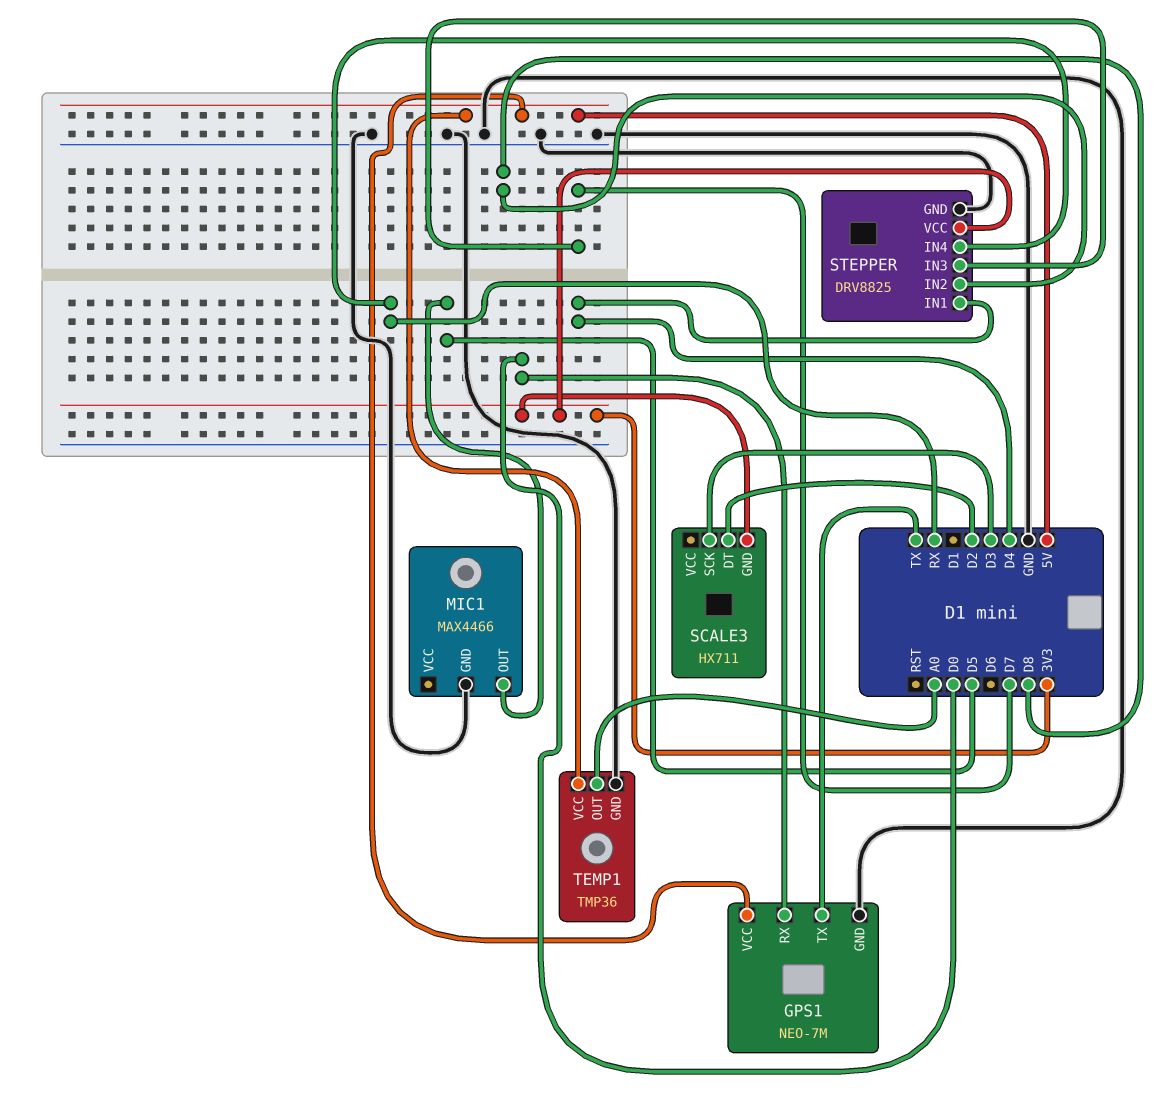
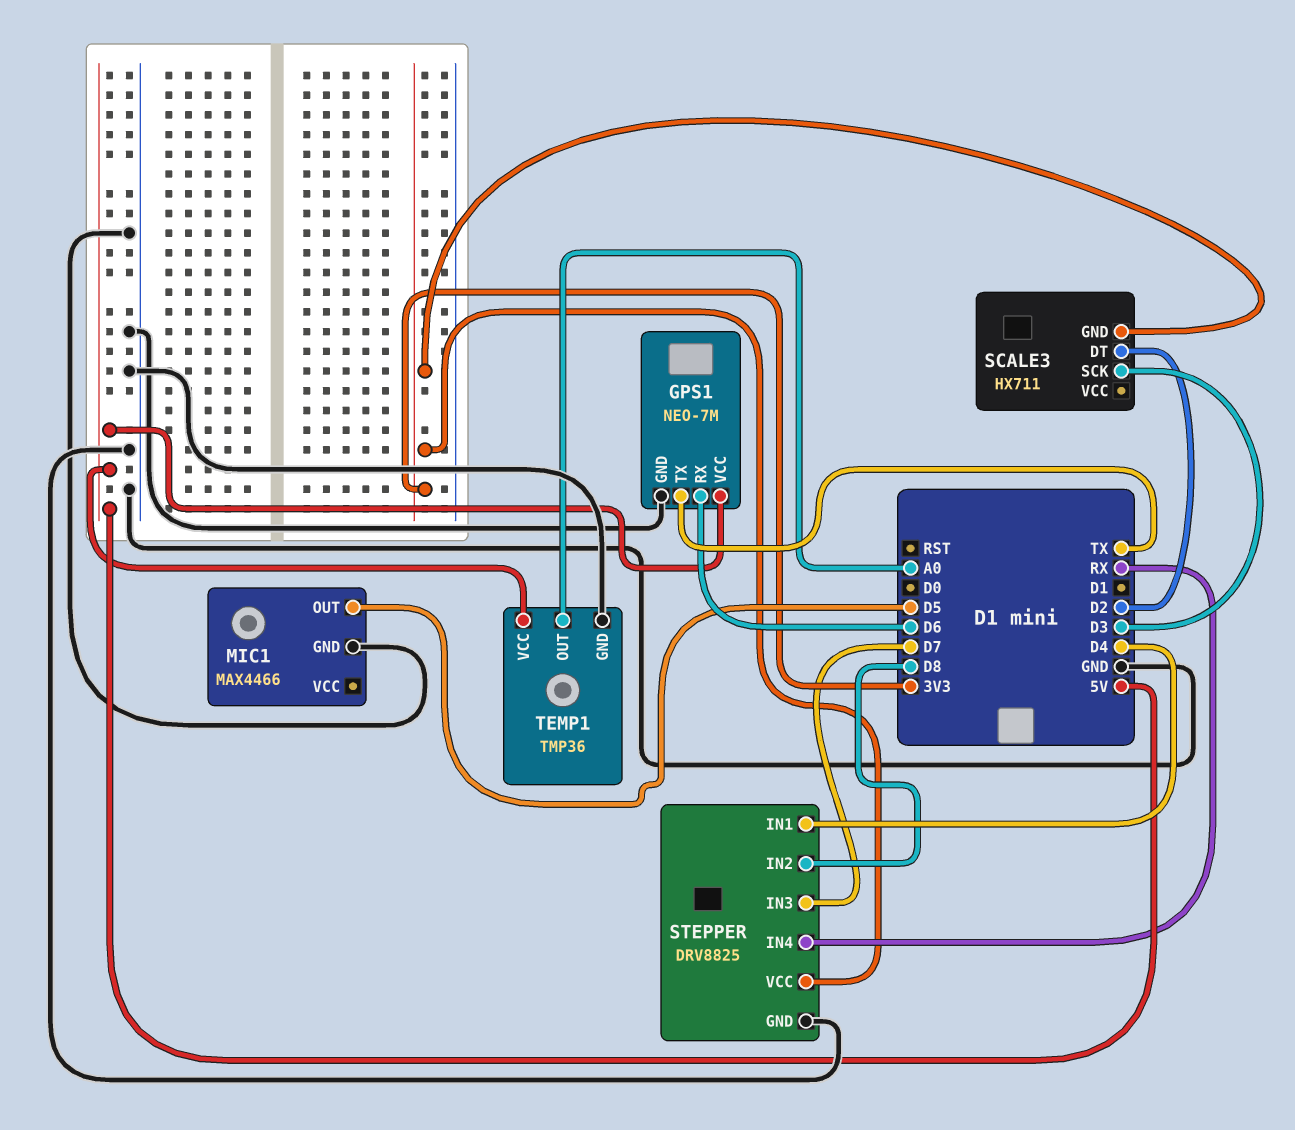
GPS1 pin RX: D0 -> D6

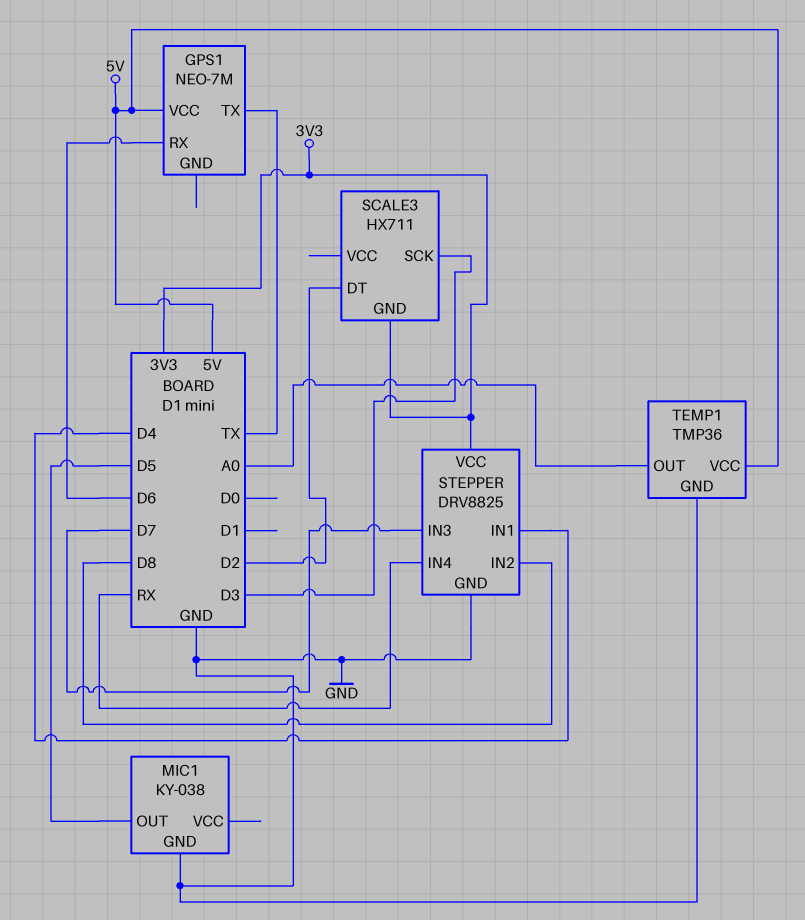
GPS1 pin GND: GND -> none
MIC1: MAX4466 -> KY-038

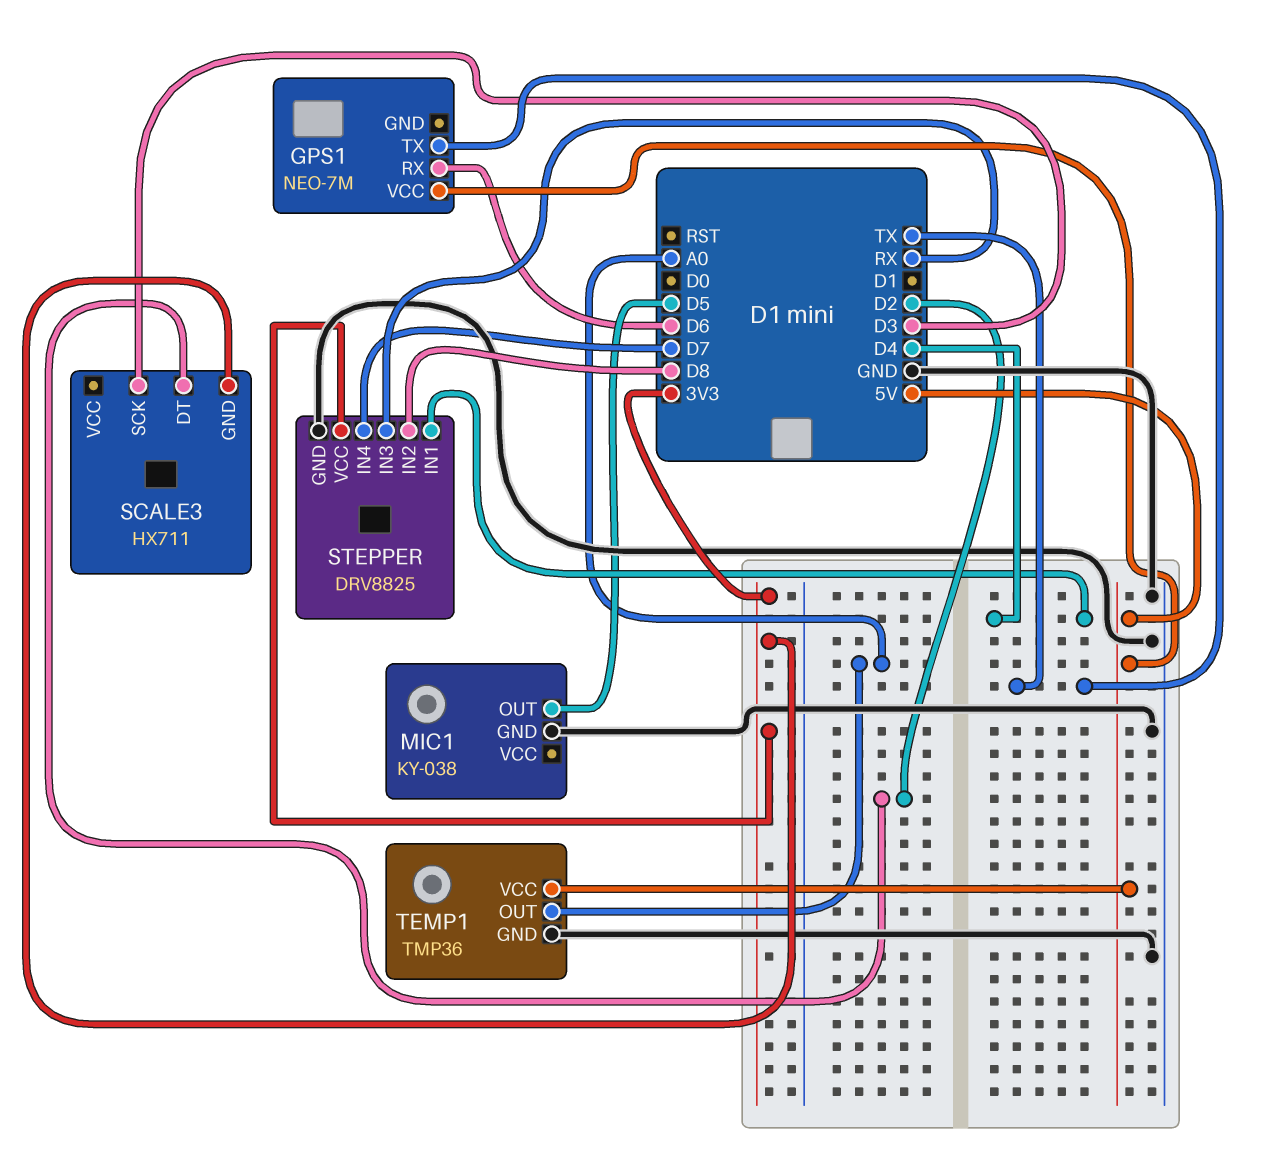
STEPPER pin IN3: D7 -> RX
STEPPER pin IN4: RX -> D7

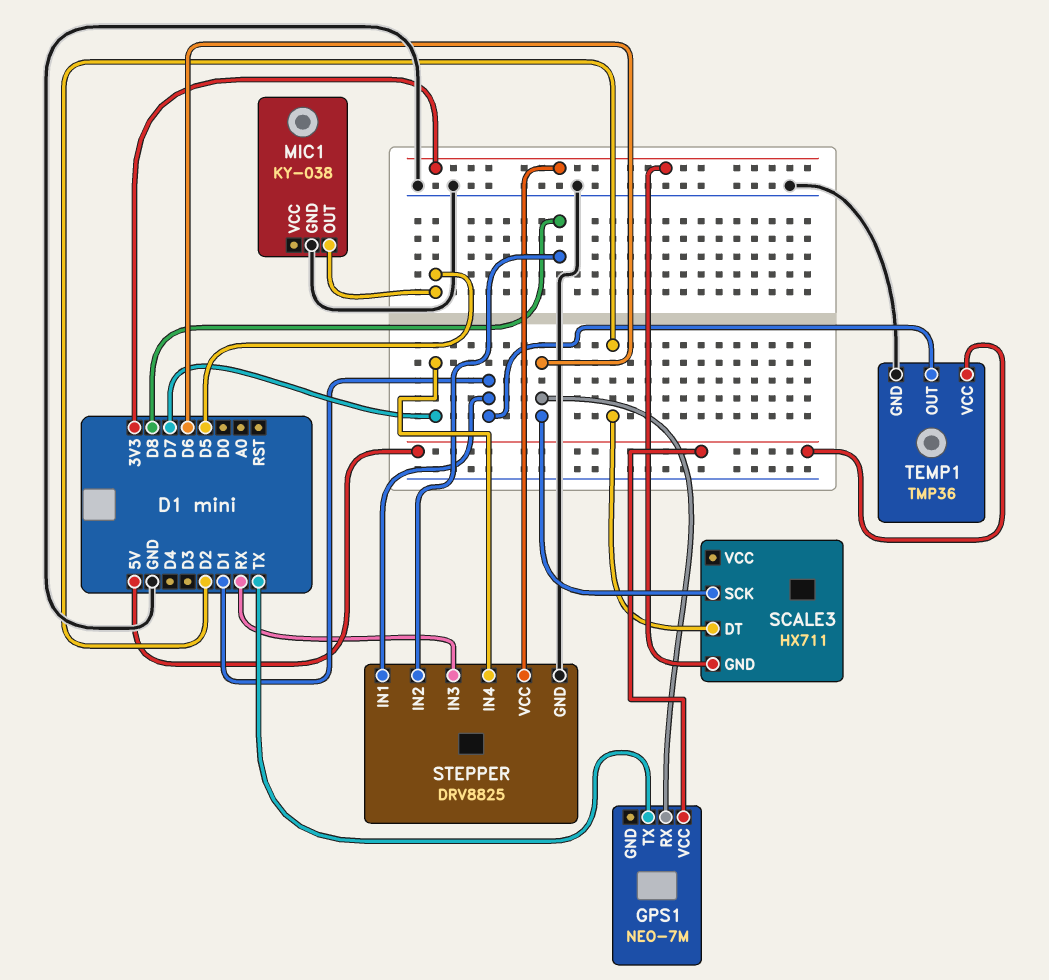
SCALE3 pin SCK: D3 -> D6
STEPPER pin IN1: D4 -> D1
TEMP1 pin OUT: A0 -> D1

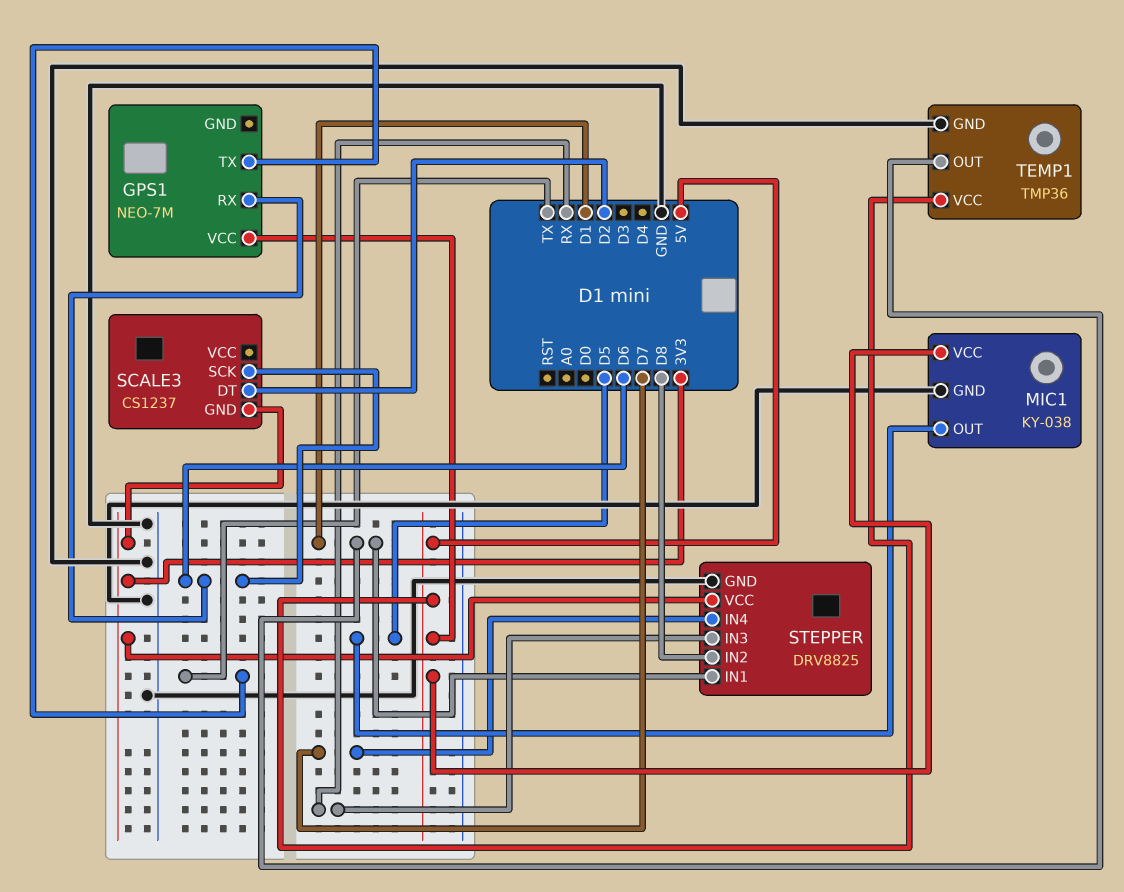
MIC1 pin VCC: none -> 5V
SCALE3: HX711 -> CS1237

